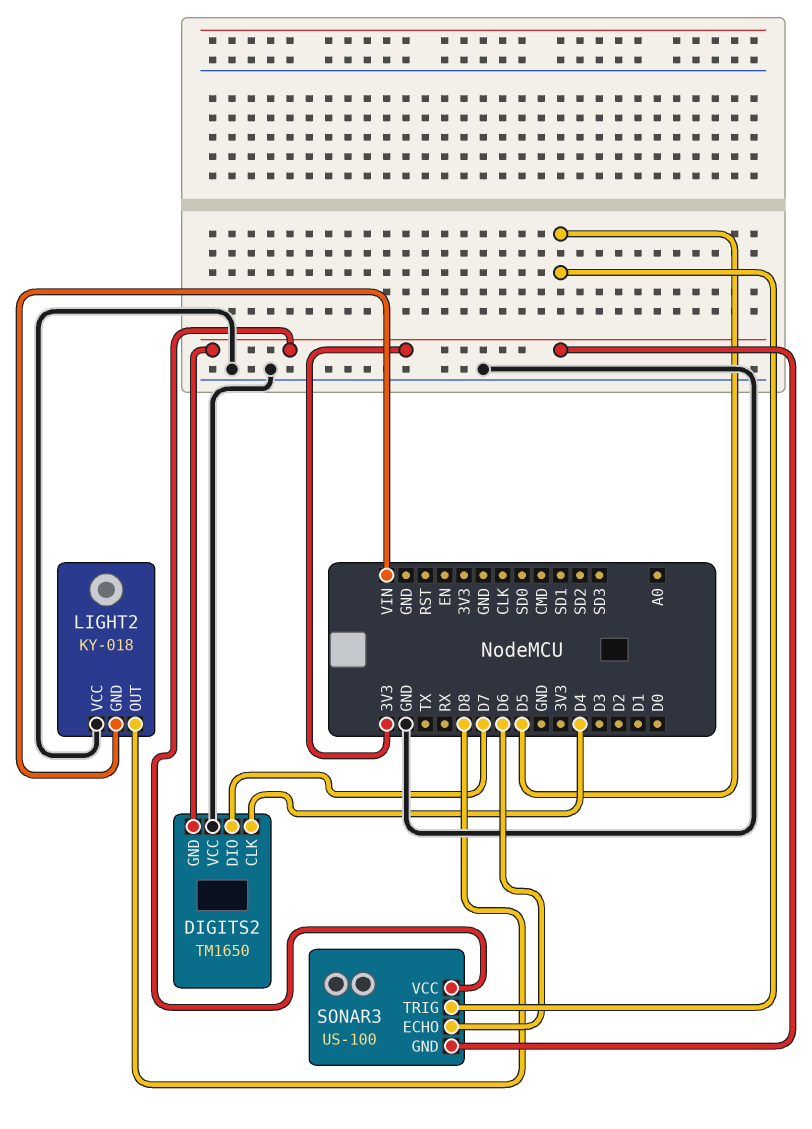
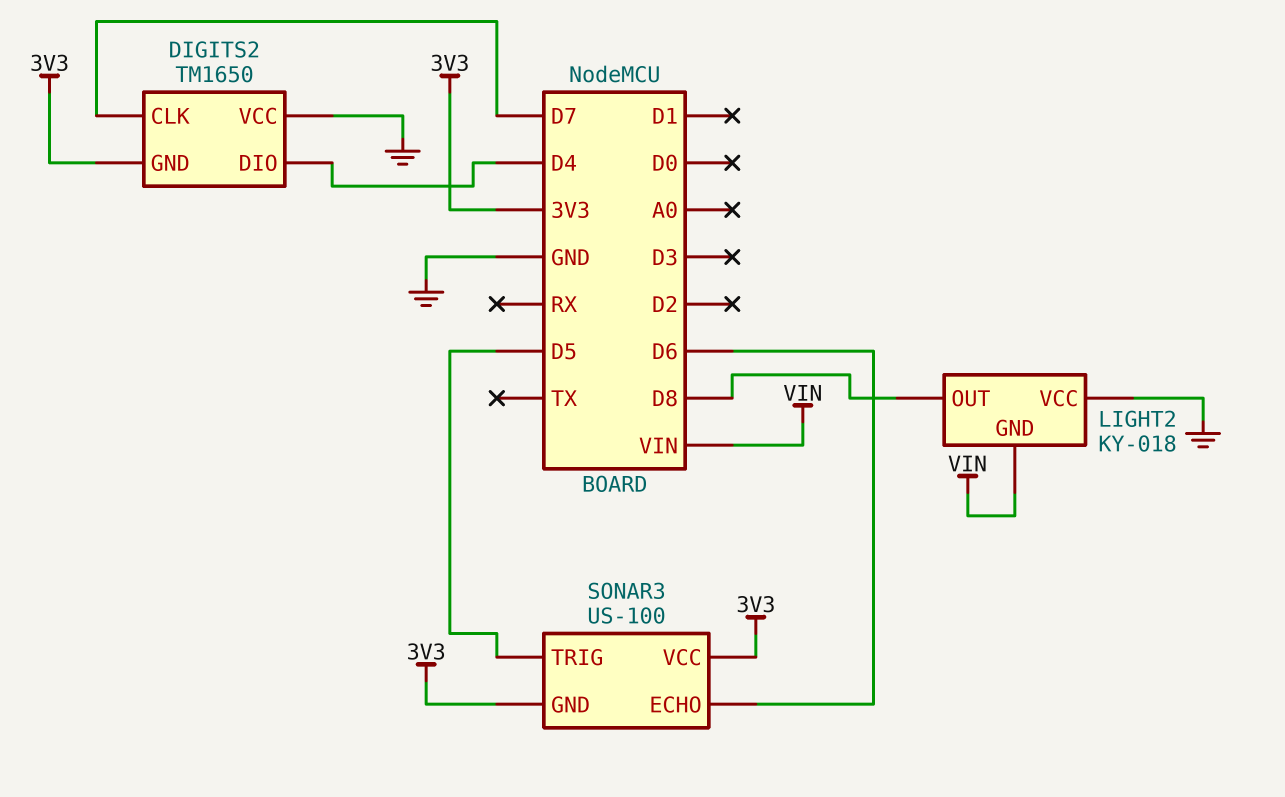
DIGITS2 pin CLK: D4 -> D7
DIGITS2 pin DIO: D7 -> D4

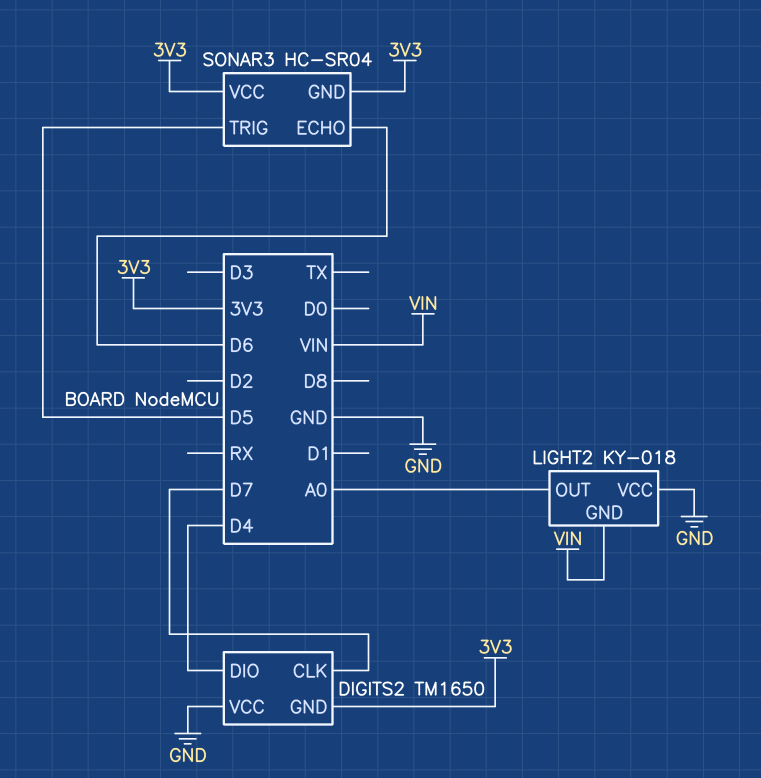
LIGHT2 pin OUT: D8 -> A0
SONAR3: US-100 -> HC-SR04

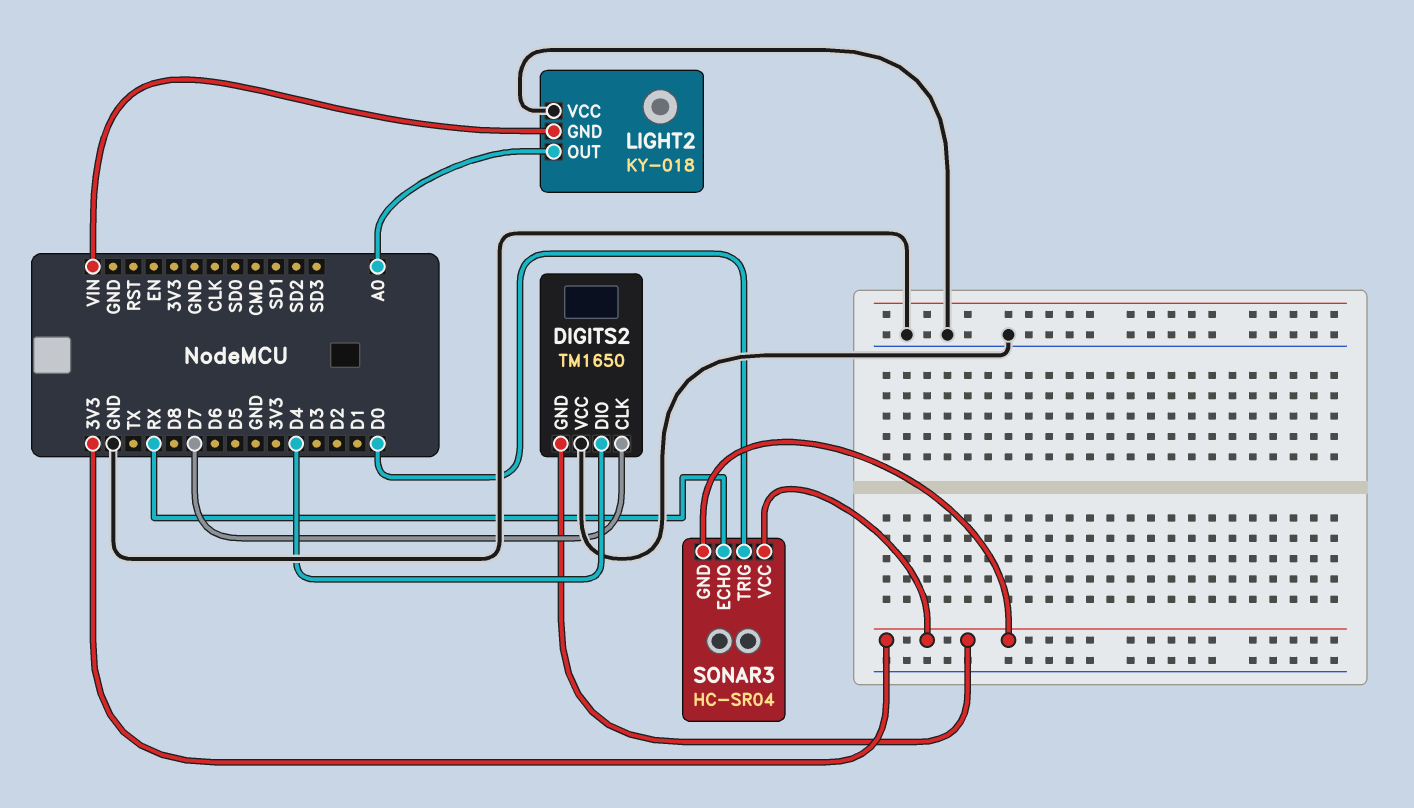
SONAR3 pin ECHO: D6 -> RX
SONAR3 pin TRIG: D5 -> D0

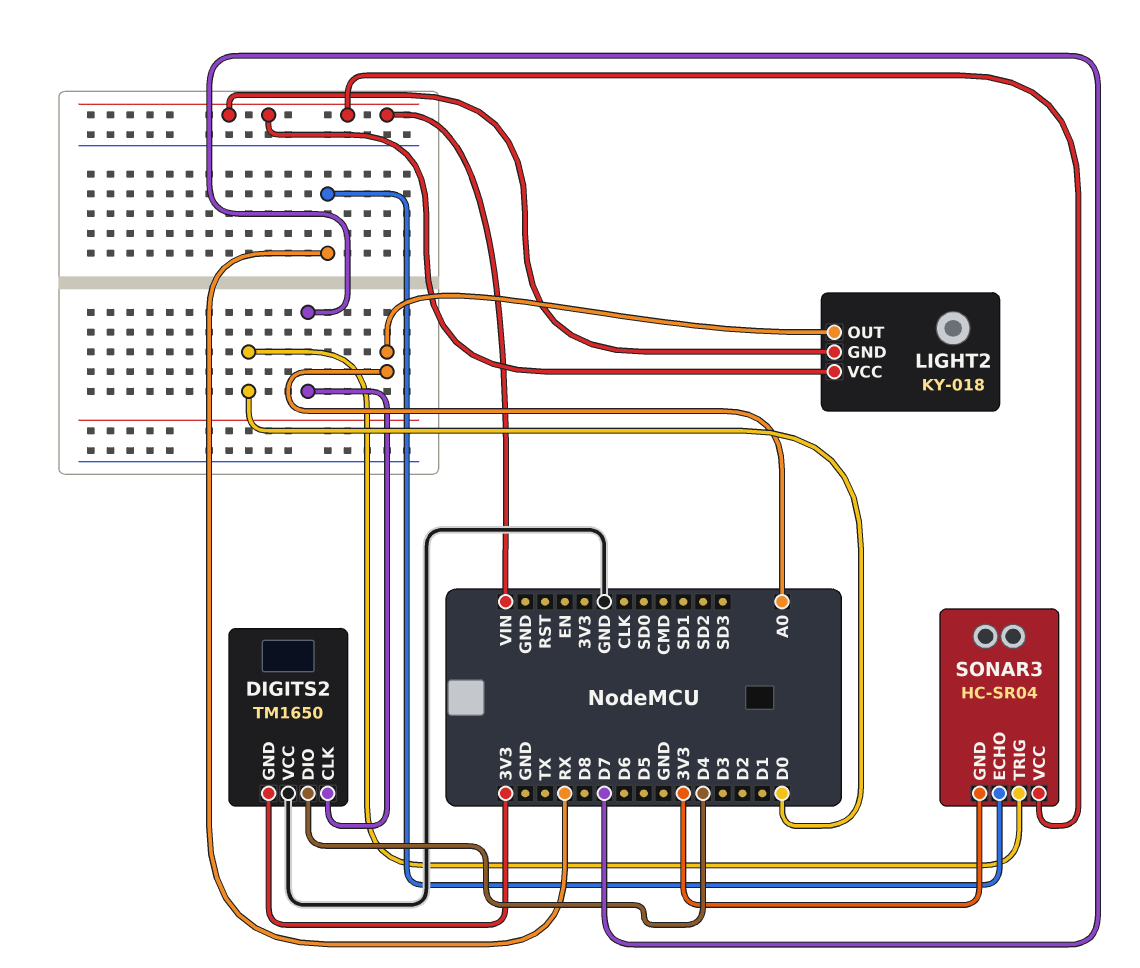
LIGHT2 pin VCC: GND -> VIN
SONAR3 pin VCC: 3V3 -> VIN

